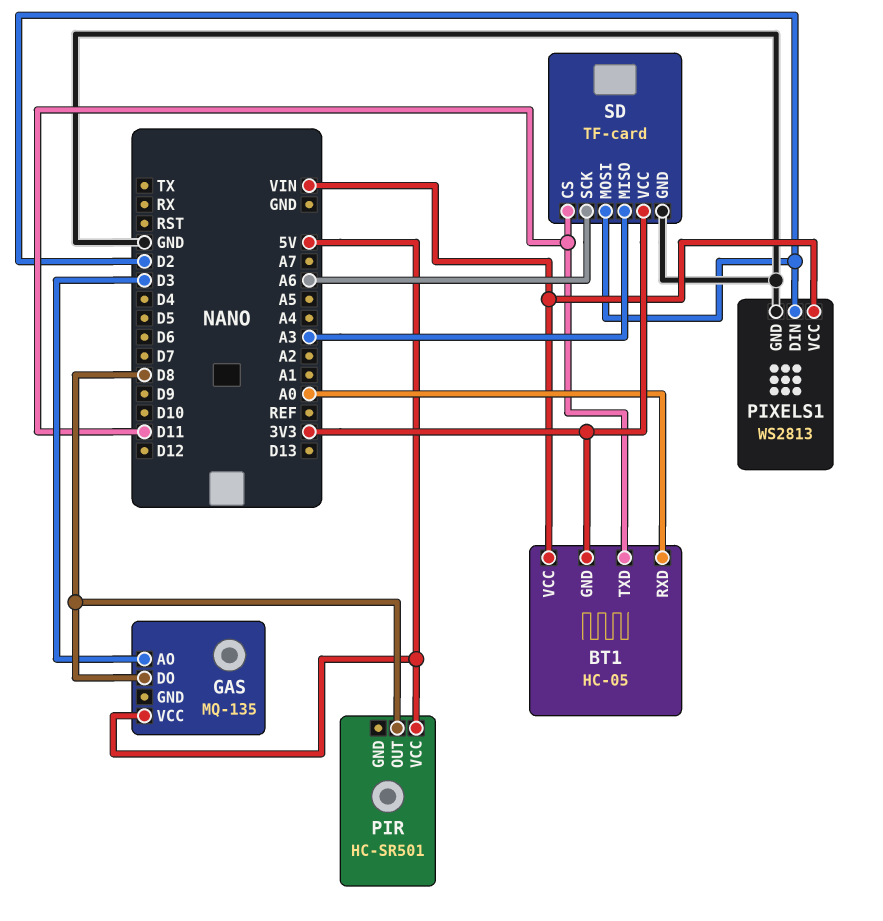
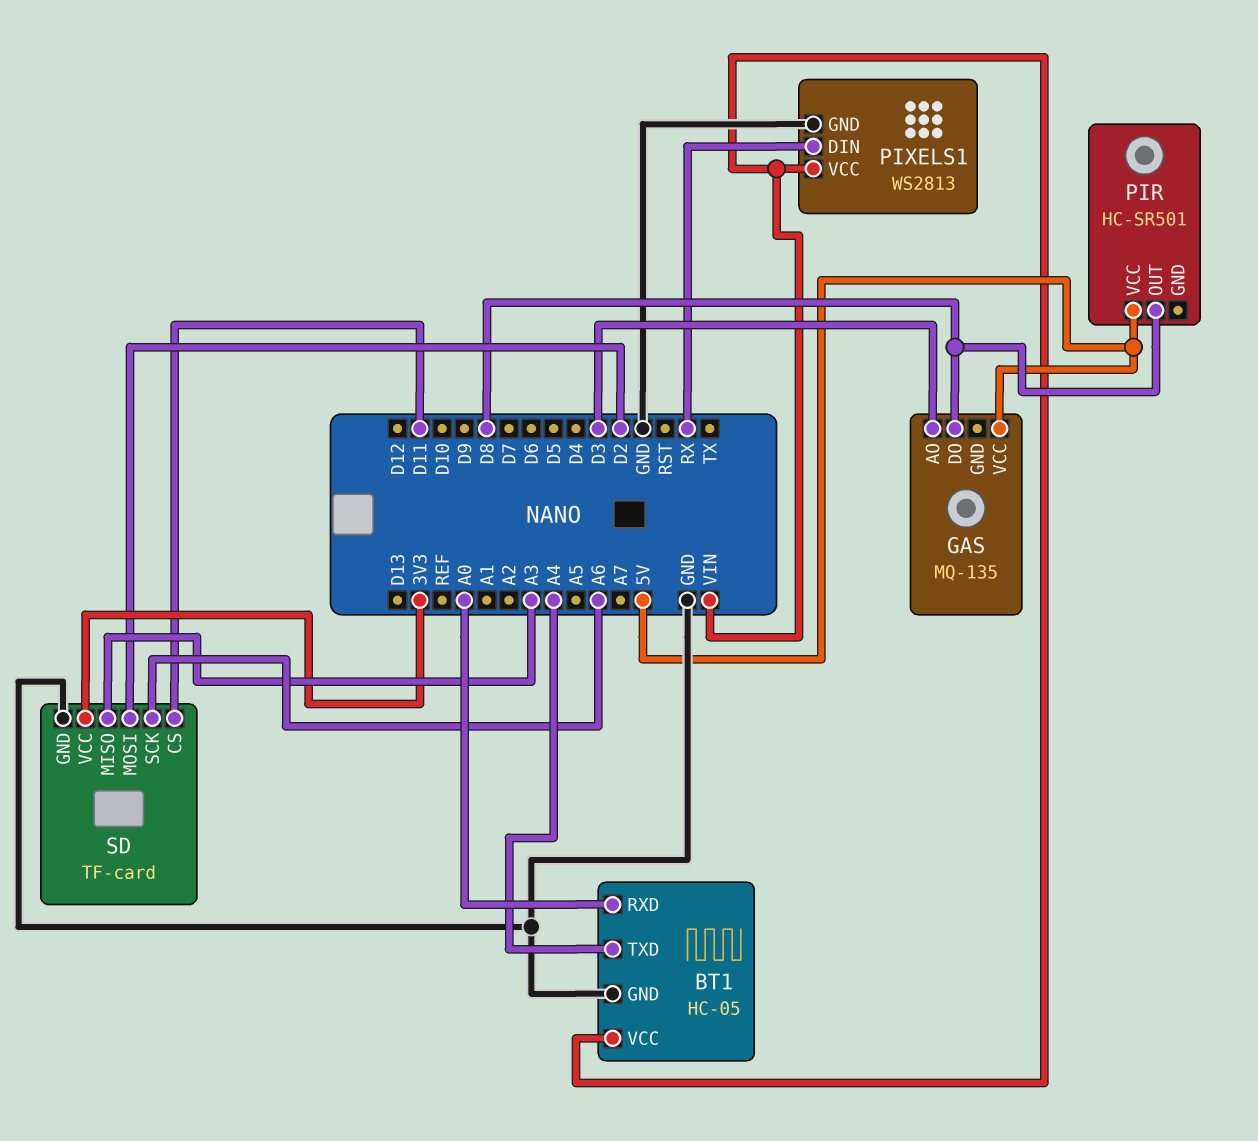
BT1 pin GND: 3V3 -> GND
BT1 pin TXD: D11 -> A4
PIXELS1 pin DIN: D2 -> RX

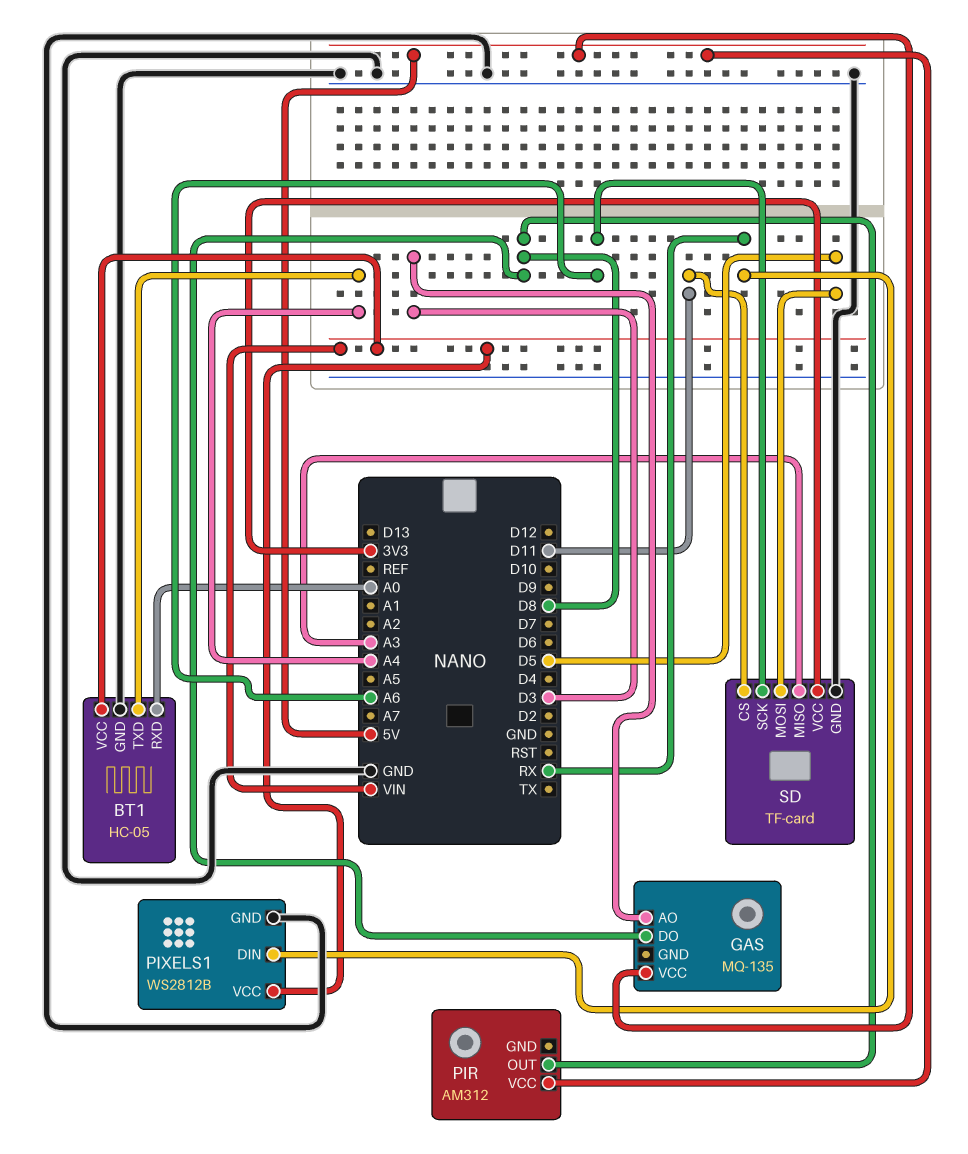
PIR: HC-SR501 -> AM312
PIXELS1: WS2813 -> WS2812B
SD pin MOSI: D2 -> D5

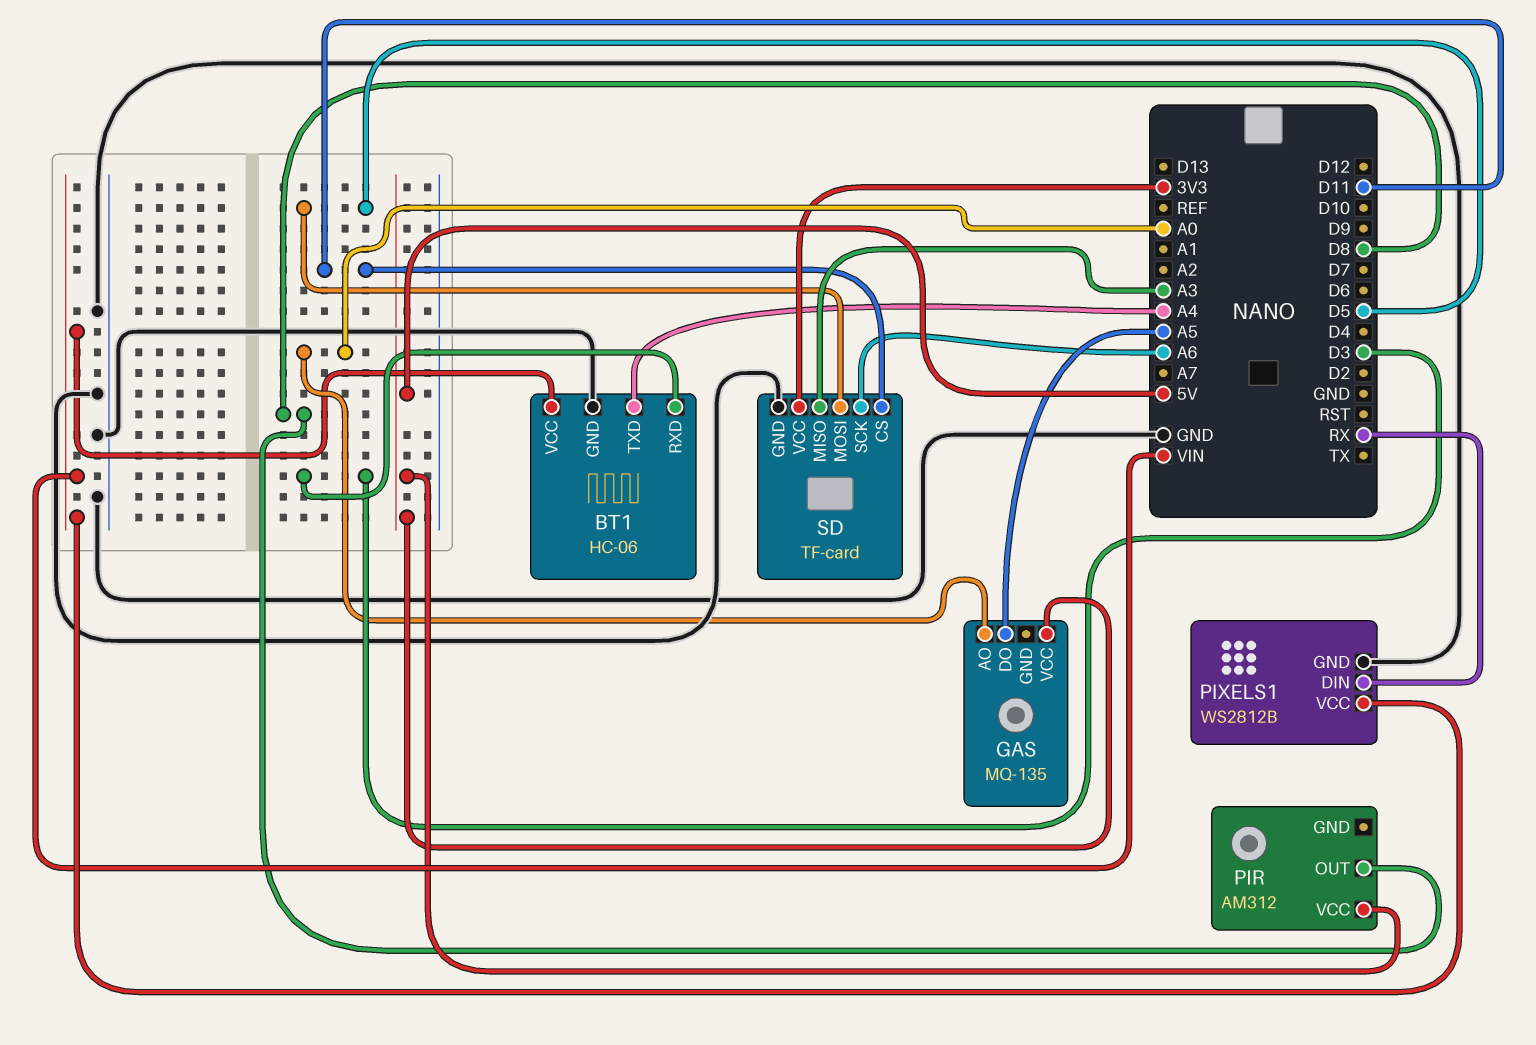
BT1: HC-05 -> HC-06
BT1 pin RXD: A0 -> D3
GAS pin AO: D3 -> A0
GAS pin DO: D8 -> A5

